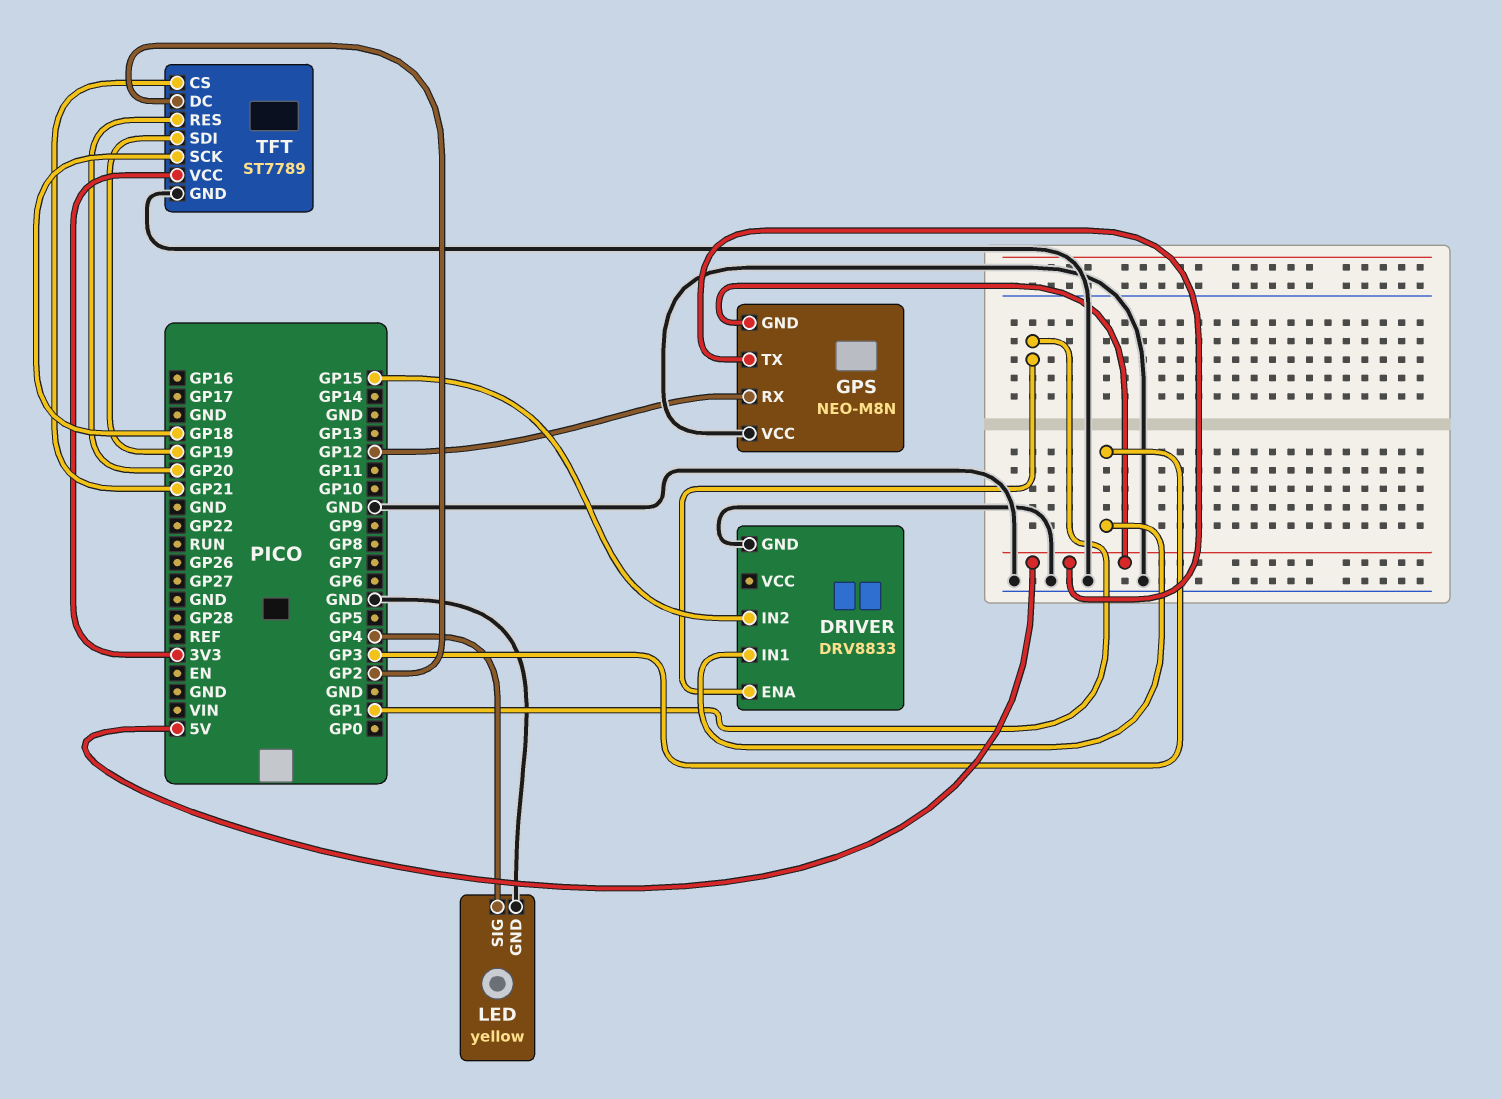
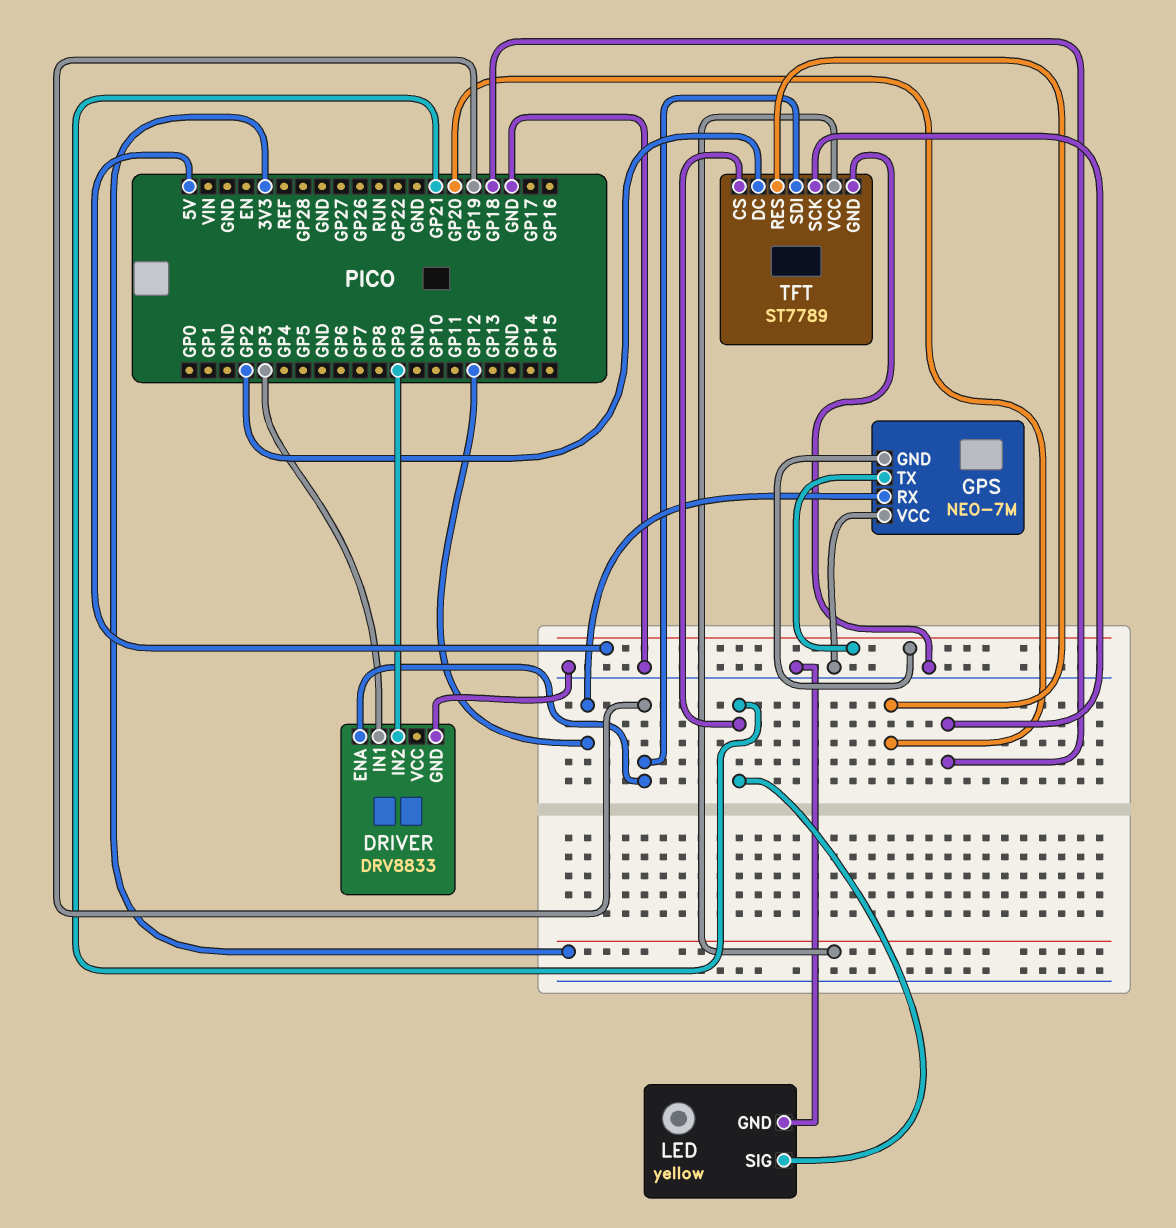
DRIVER pin ENA: GP1 -> GP19
DRIVER pin IN2: GP15 -> GP9
GPS: NEO-M8N -> NEO-7M
LED pin SIG: GP4 -> GP21

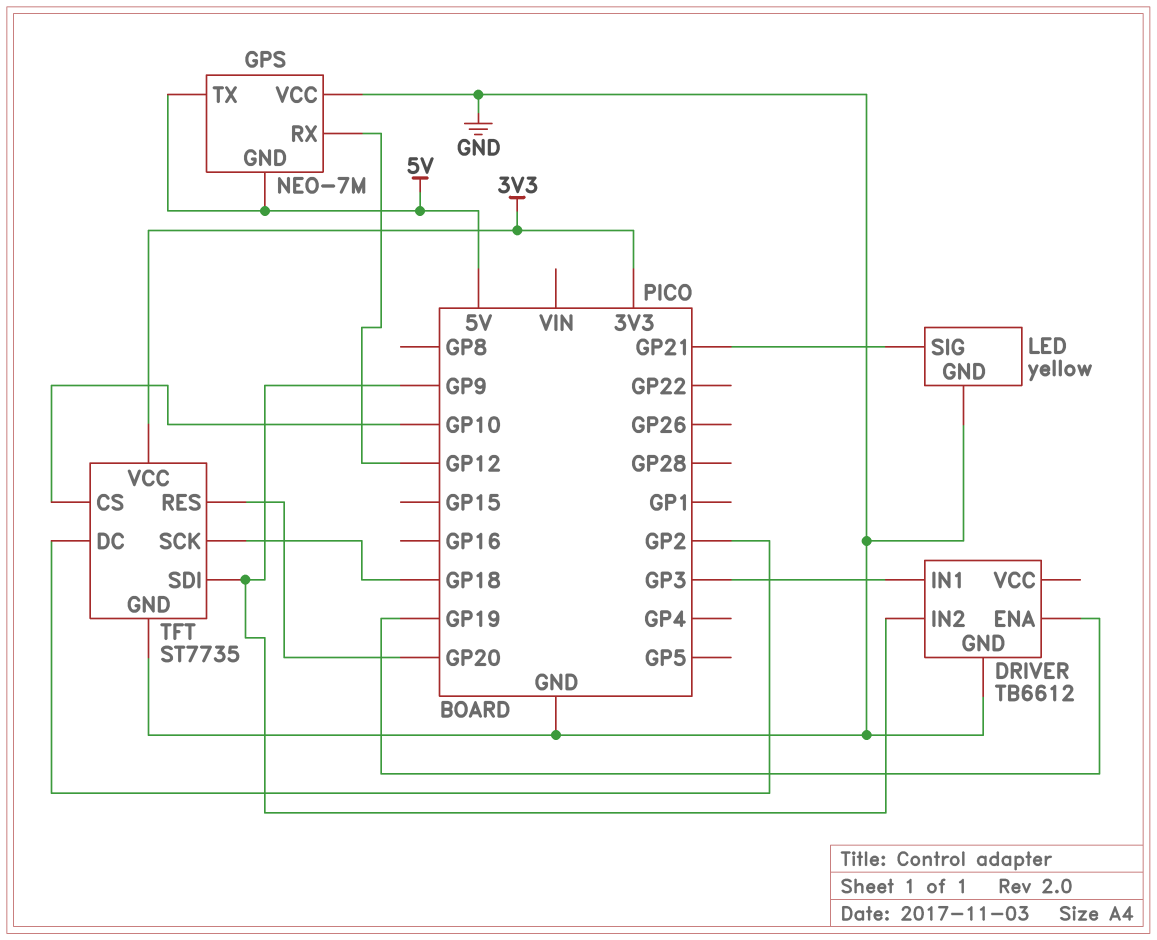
DRIVER: DRV8833 -> TB6612
TFT: ST7789 -> ST7735
TFT pin CS: GP21 -> GP10
TFT pin SDI: GP19 -> GP9

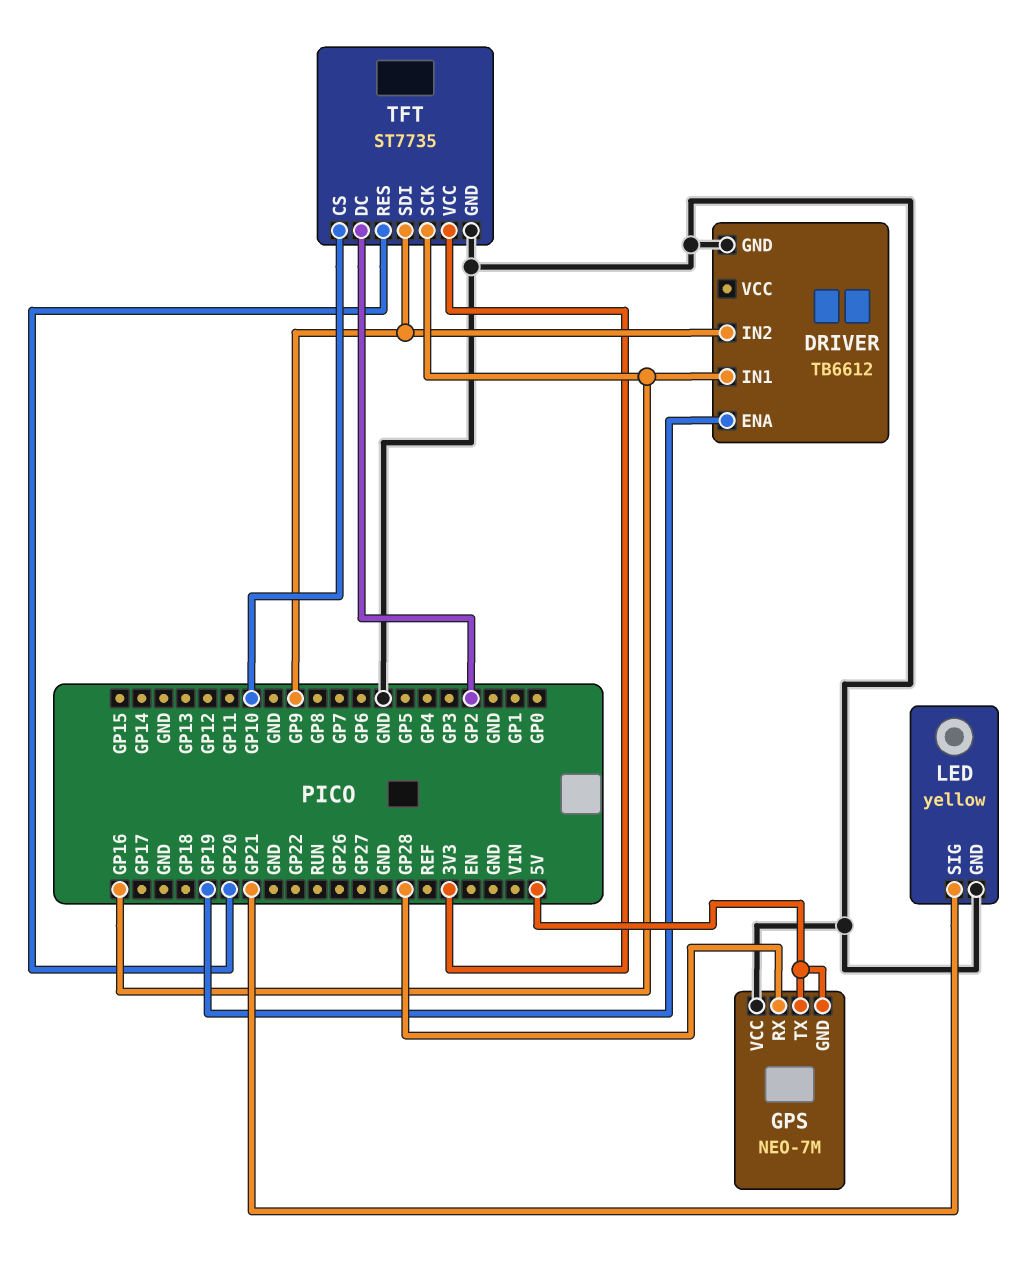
DRIVER pin IN1: GP3 -> GP16
GPS pin RX: GP12 -> GP28
TFT pin SCK: GP18 -> GP16

